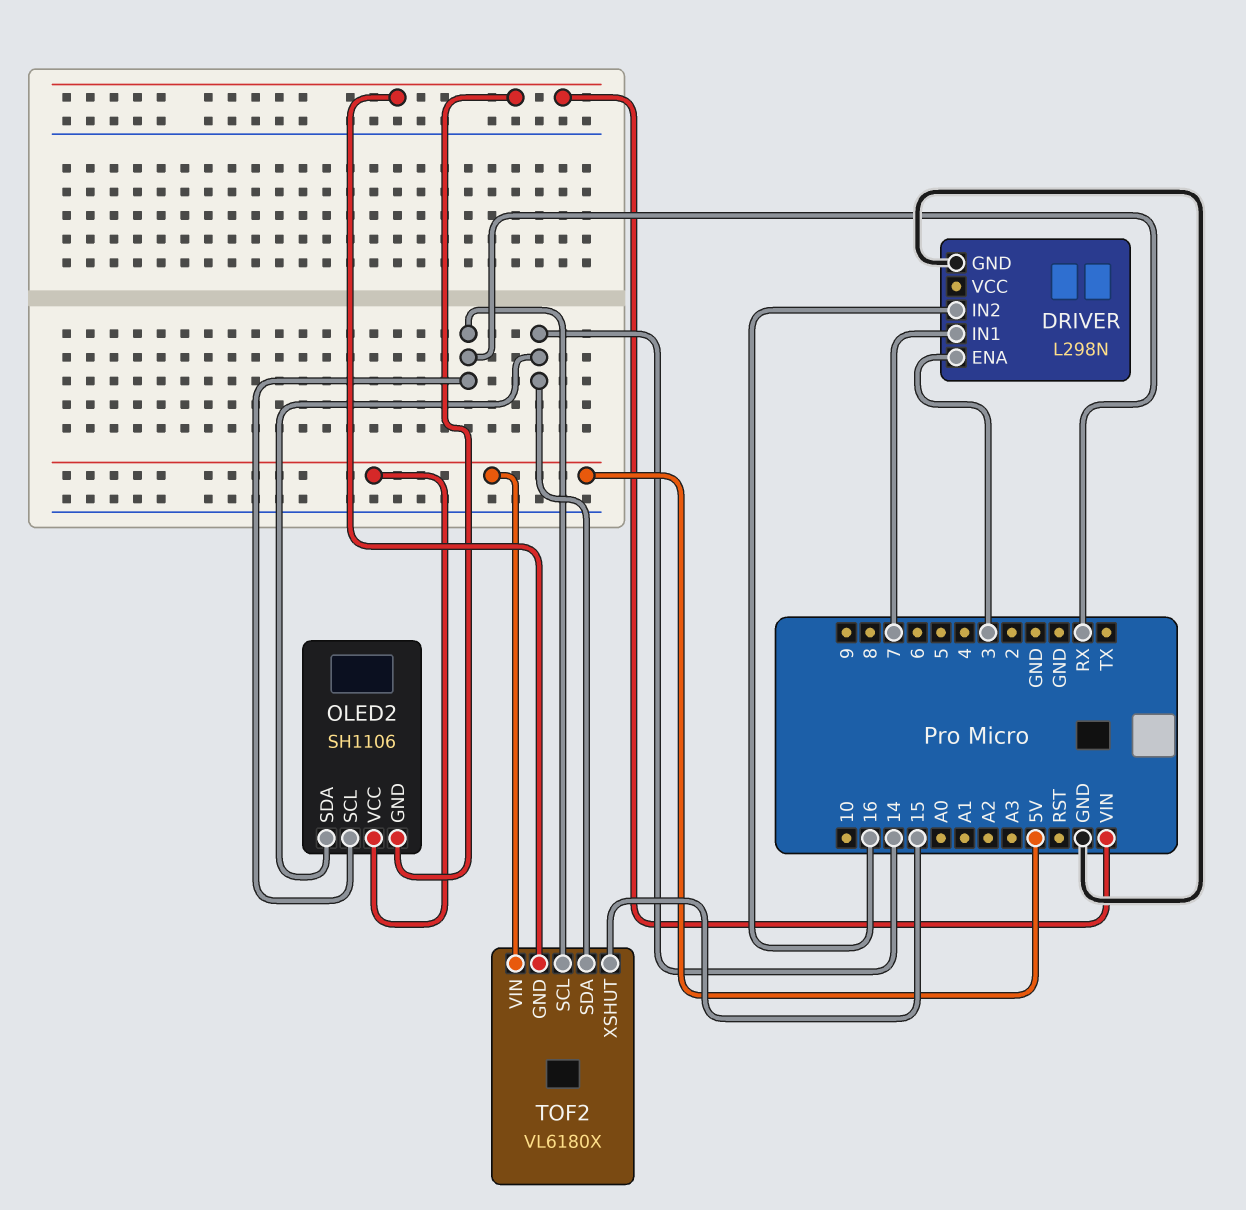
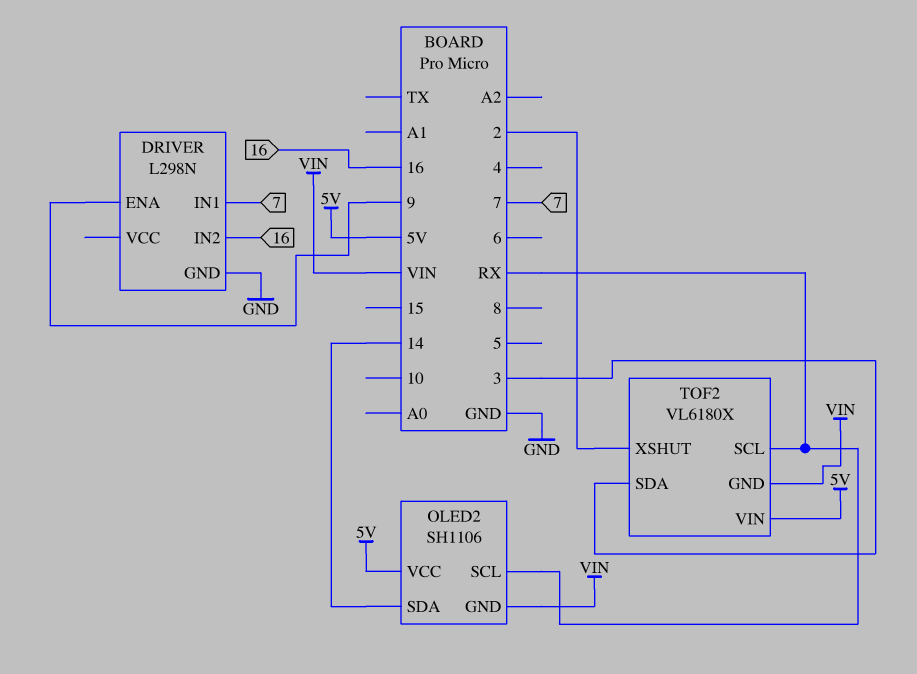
DRIVER pin ENA: 3 -> 9
TOF2 pin SDA: 14 -> 3
TOF2 pin XSHUT: 15 -> 2

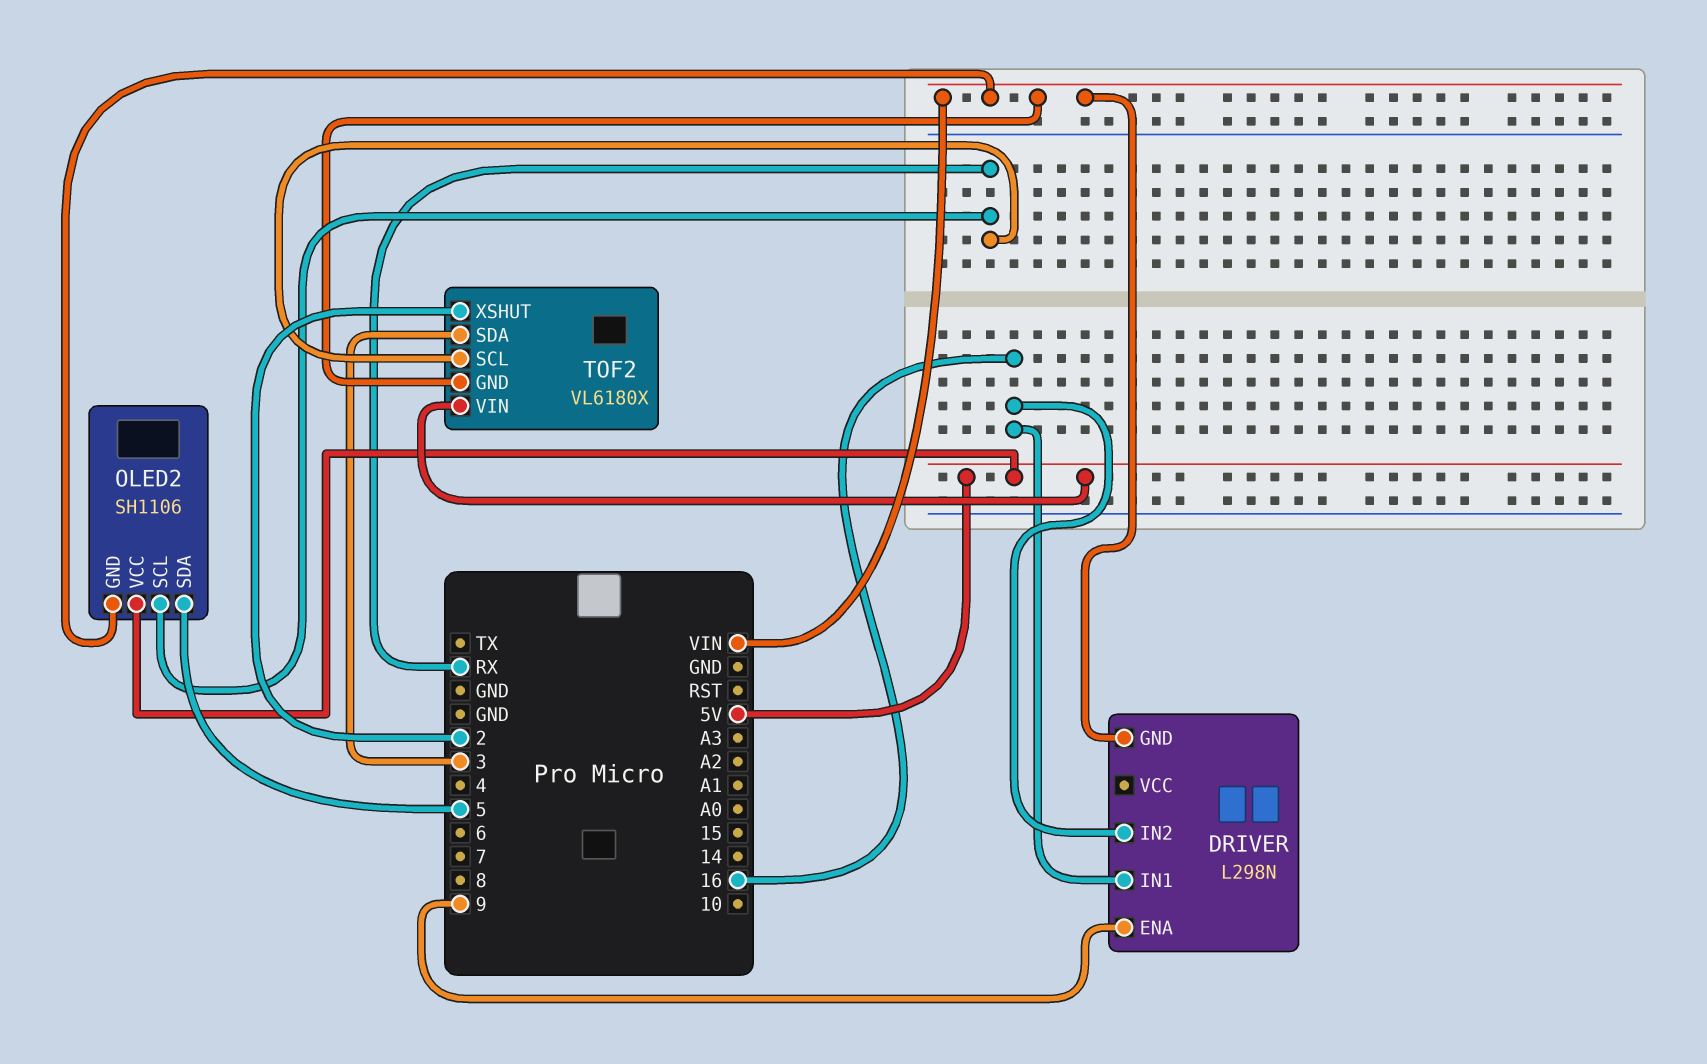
DRIVER pin GND: GND -> VIN
DRIVER pin IN1: 7 -> 16
OLED2 pin SDA: 14 -> 5

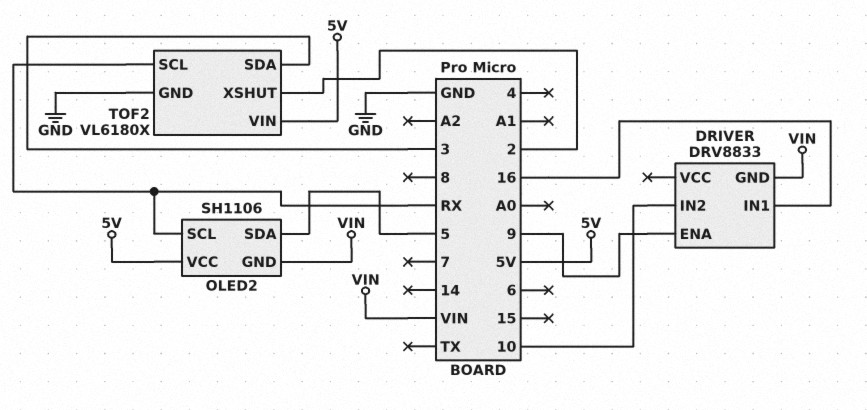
DRIVER: L298N -> DRV8833
DRIVER pin IN2: 16 -> 10
TOF2 pin GND: VIN -> GND

